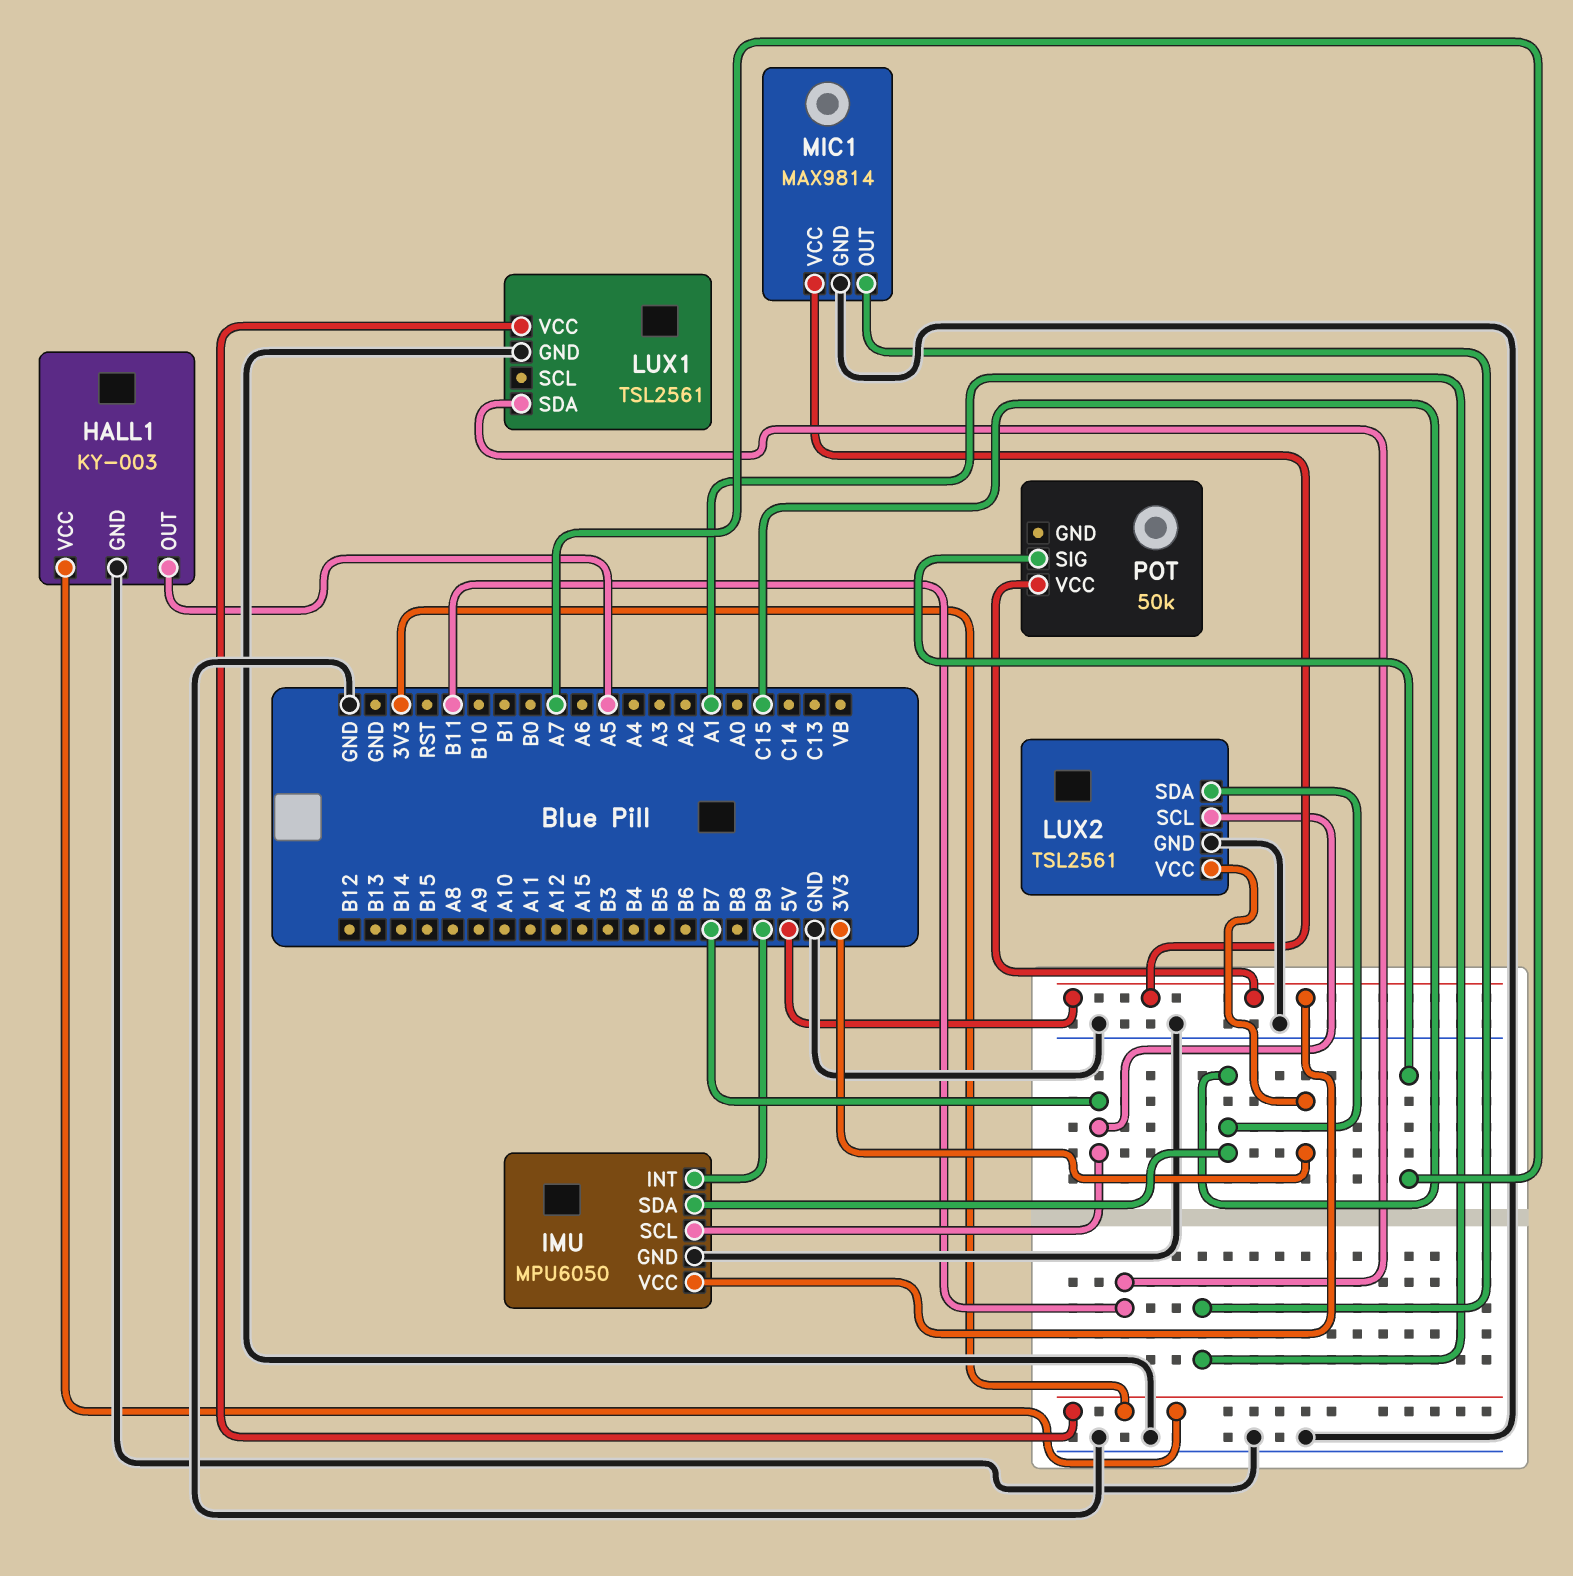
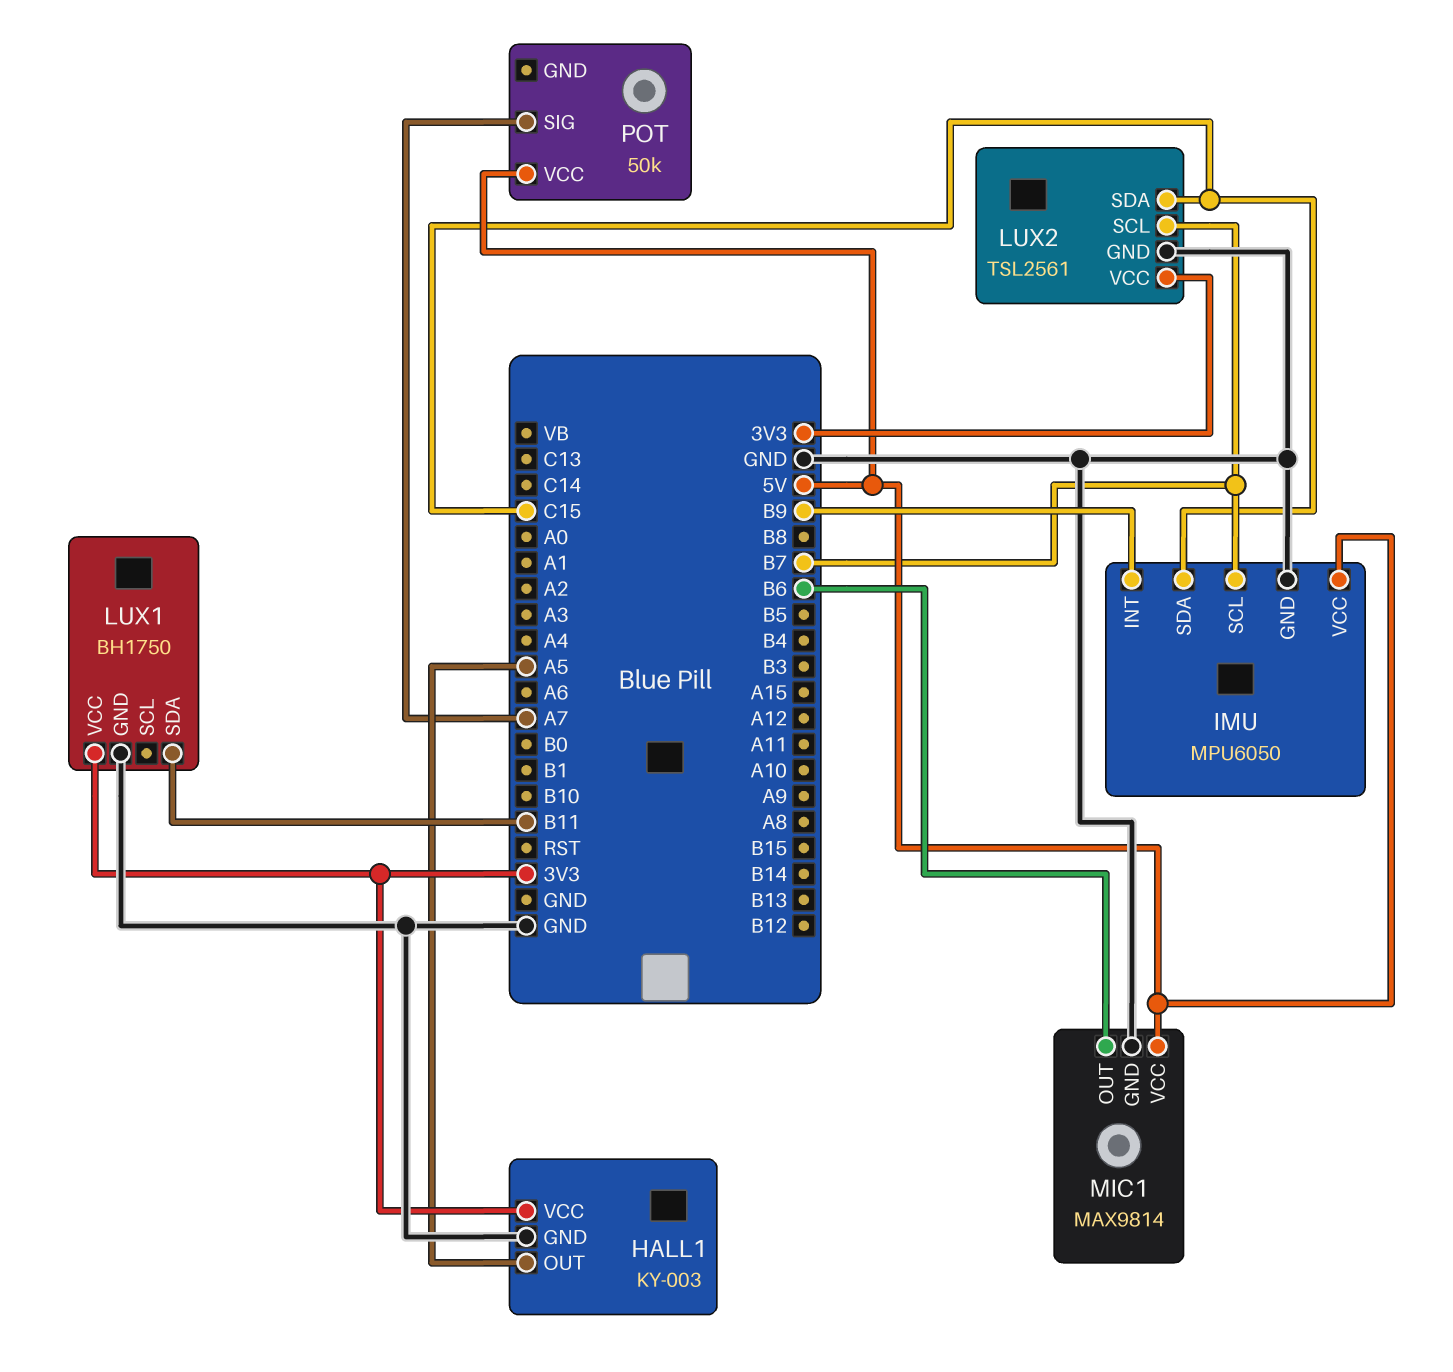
LUX1: TSL2561 -> BH1750
MIC1 pin OUT: A1 -> B6

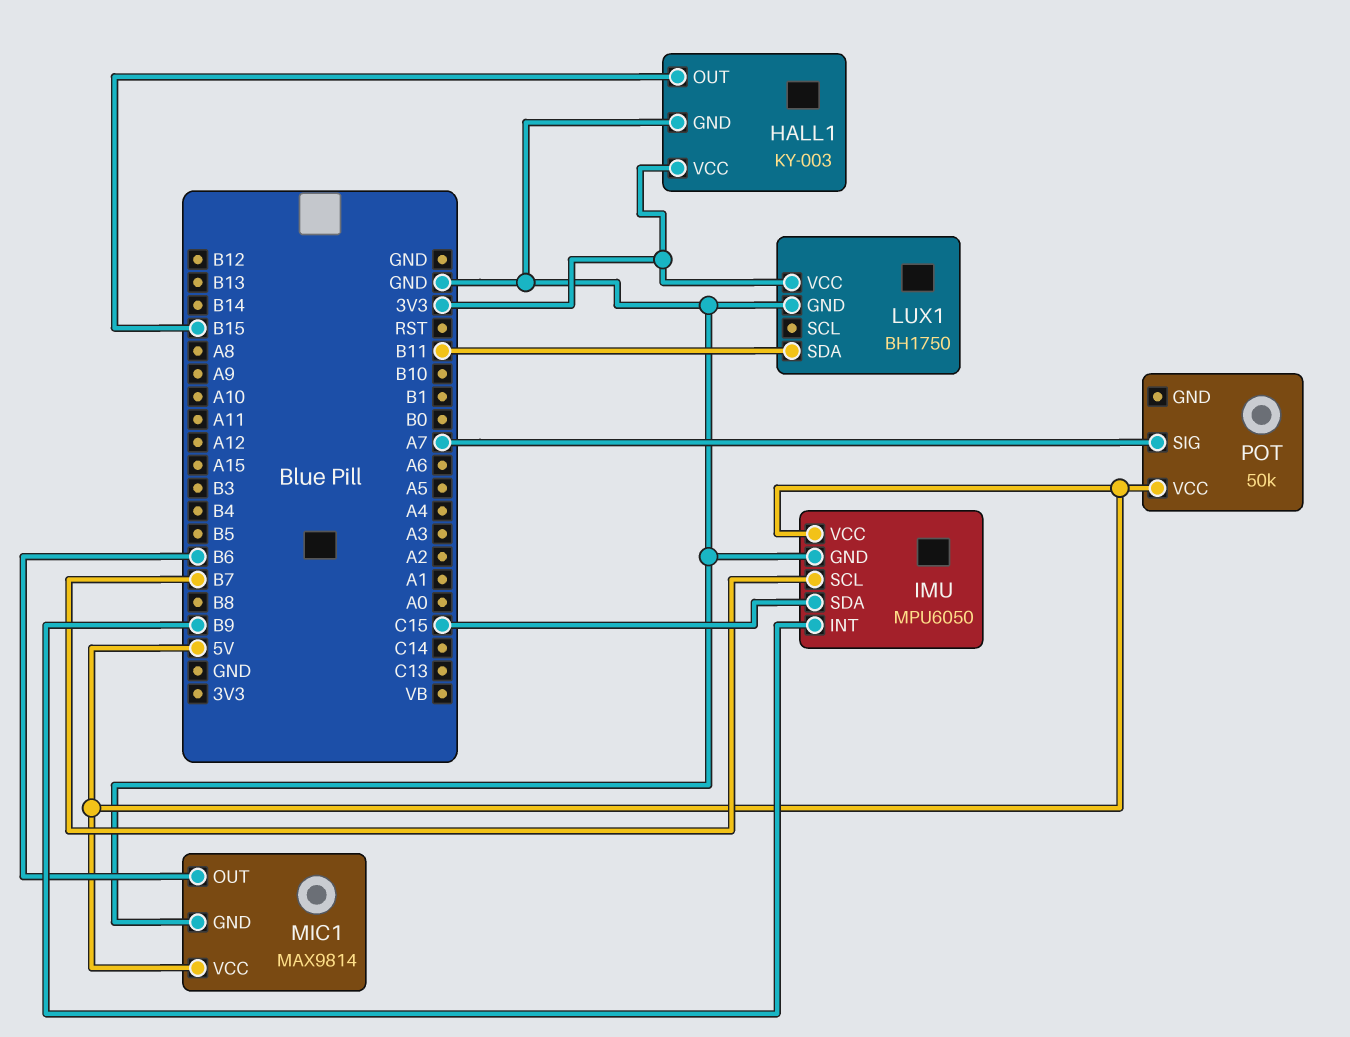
HALL1 pin OUT: A5 -> B15
LUX2: TSL2561 -> none
LUX2 pin GND: GND -> none
LUX2 pin SCL: B7 -> none
LUX2 pin SDA: C15 -> none
LUX2 pin VCC: 3V3 -> none

